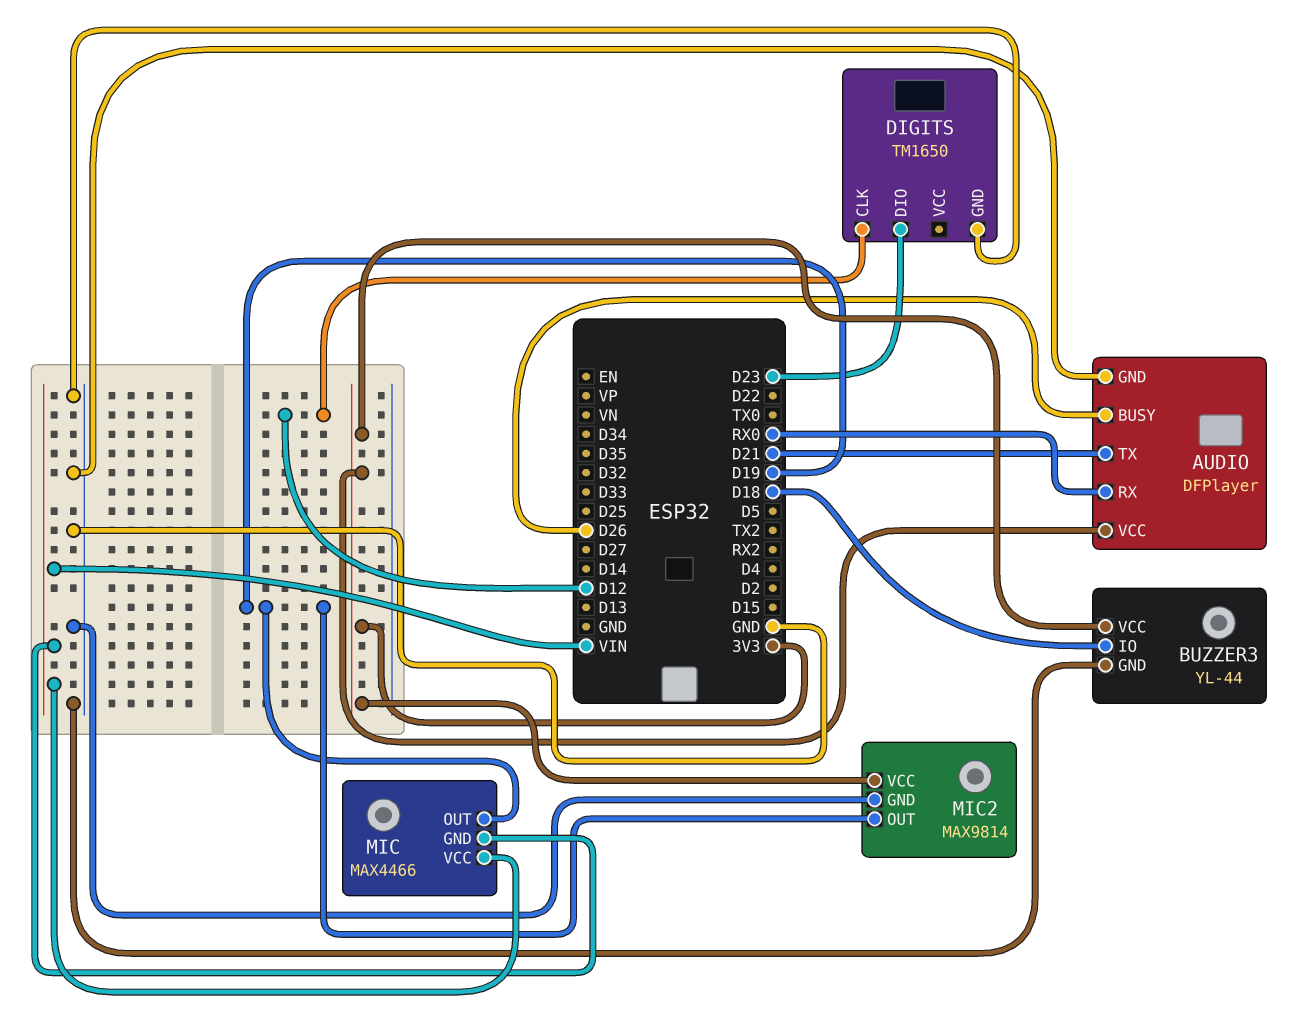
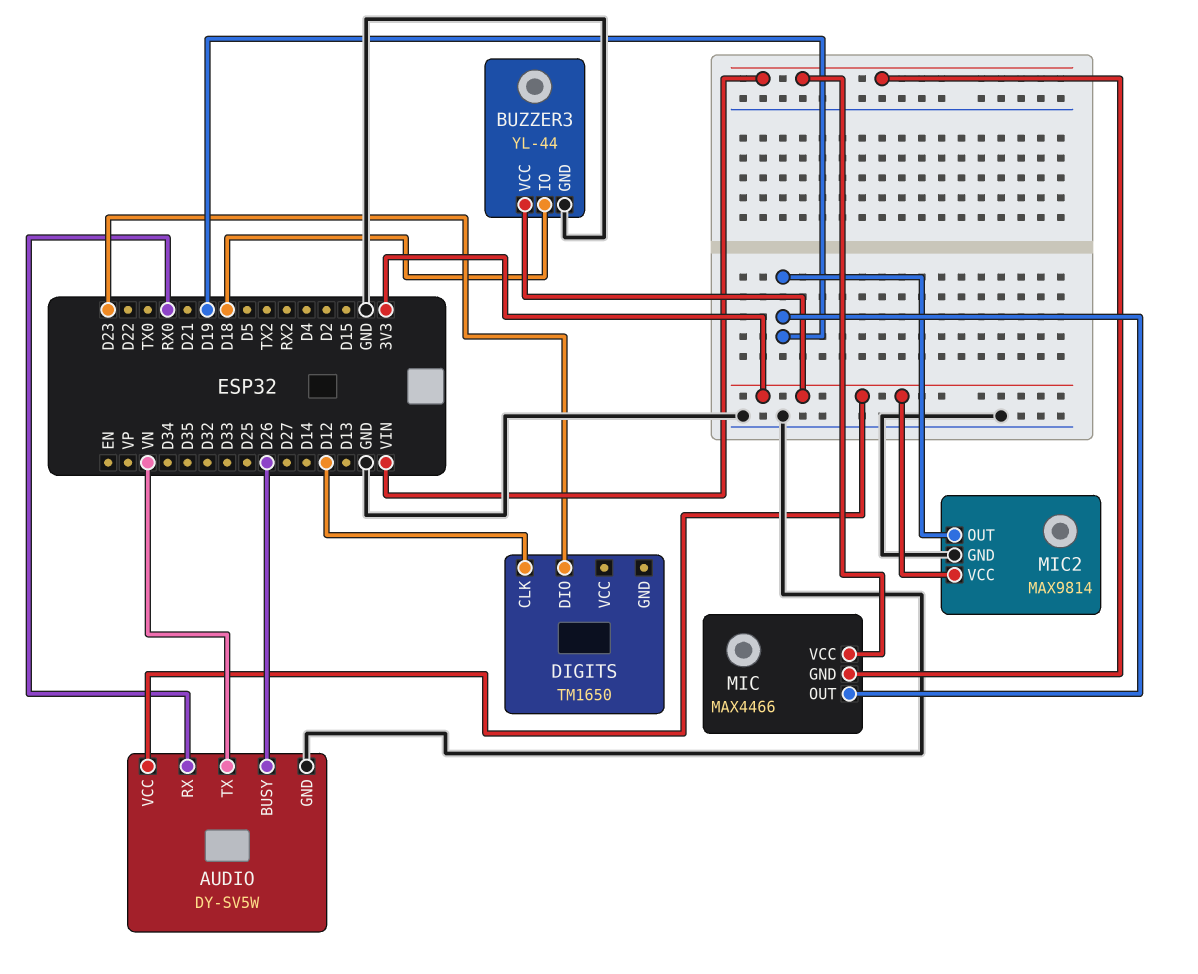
AUDIO: DFPlayer -> DY-SV5W
AUDIO pin TX: D21 -> VN
DIGITS pin GND: GND -> none

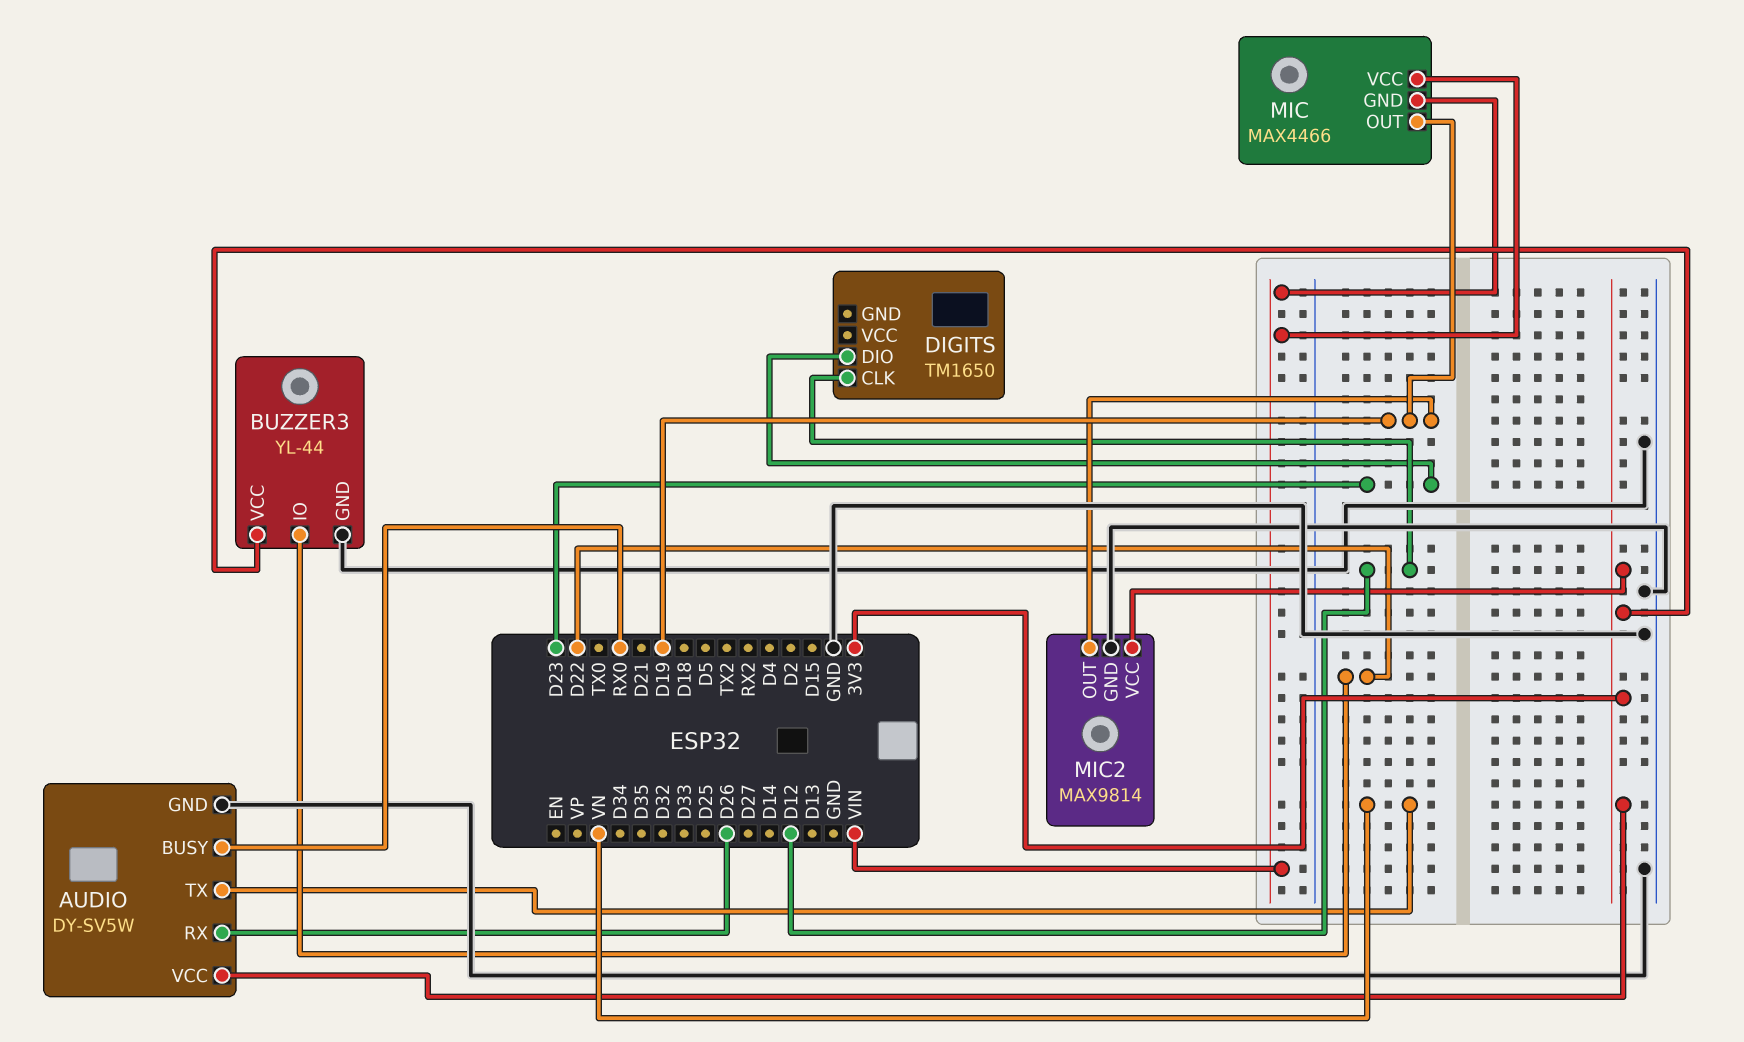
AUDIO pin BUSY: D26 -> RX0
AUDIO pin RX: RX0 -> D26
BUZZER3 pin IO: D18 -> D22

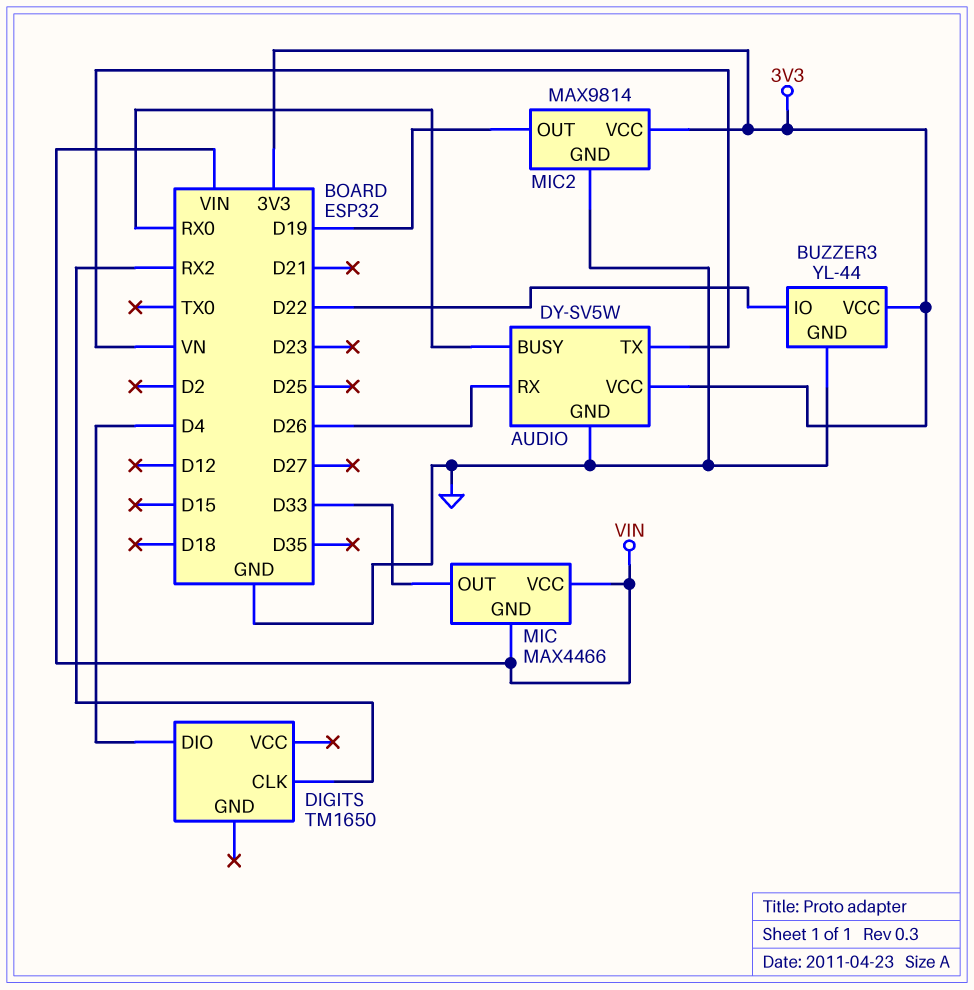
DIGITS pin CLK: D12 -> RX2
DIGITS pin DIO: D23 -> D4
MIC pin OUT: D19 -> D33

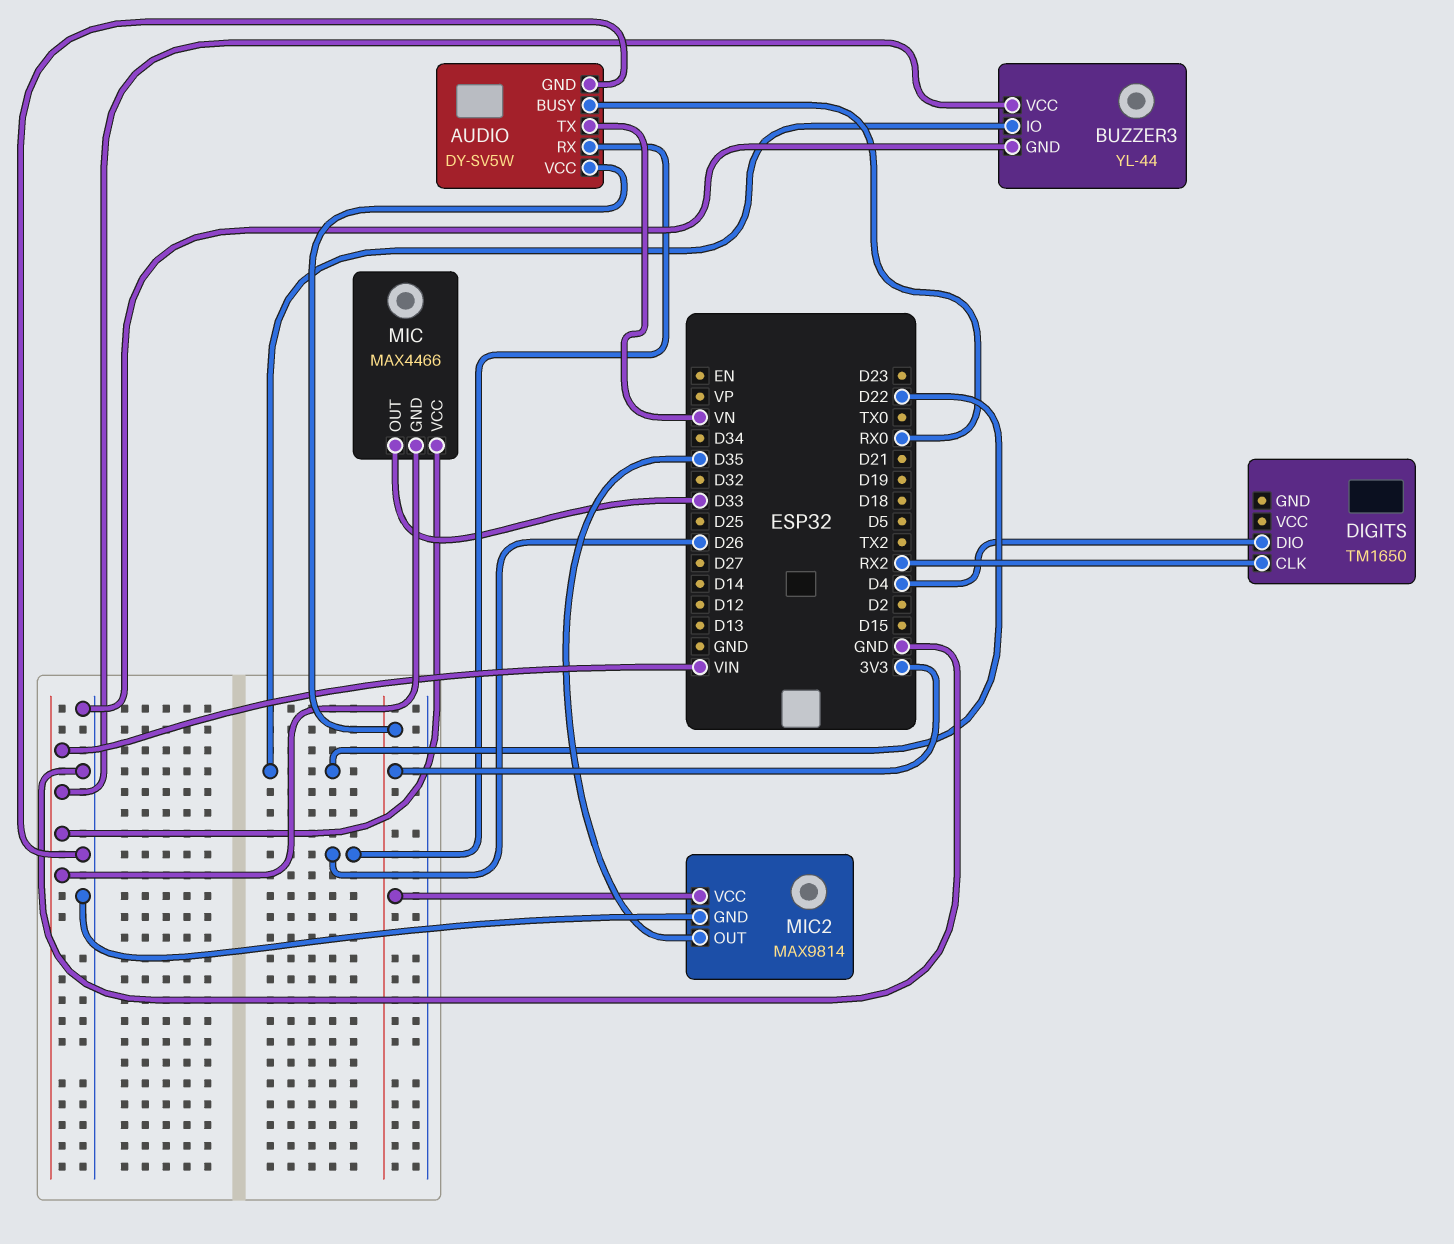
BUZZER3 pin VCC: 3V3 -> VIN
MIC2 pin OUT: D19 -> D35

